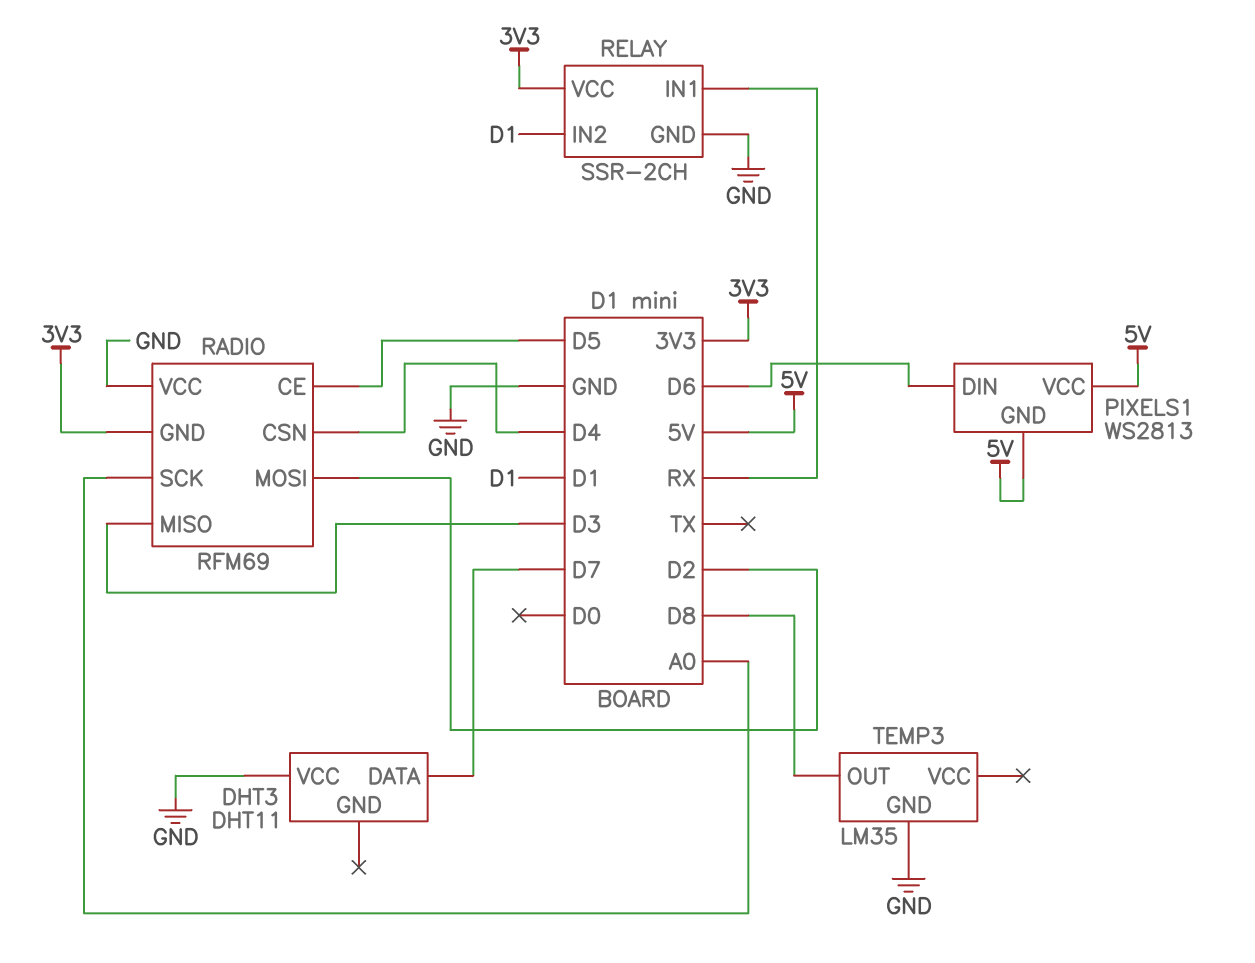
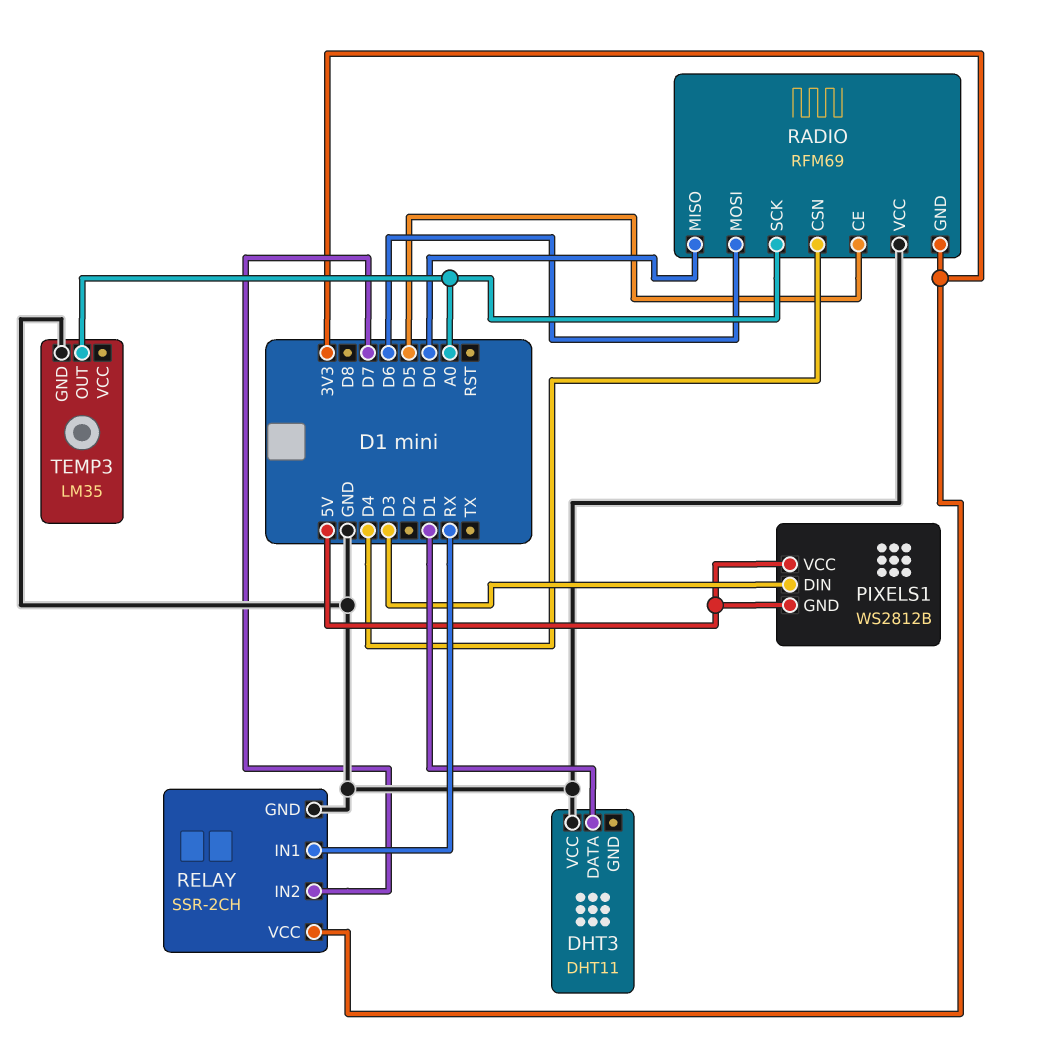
DHT3 pin DATA: D7 -> D1
PIXELS1: WS2813 -> WS2812B
PIXELS1 pin DIN: D6 -> D3
RADIO pin MISO: D3 -> D0
RADIO pin MOSI: D2 -> D6
RELAY pin IN2: D1 -> D7
TEMP3 pin OUT: D8 -> A0

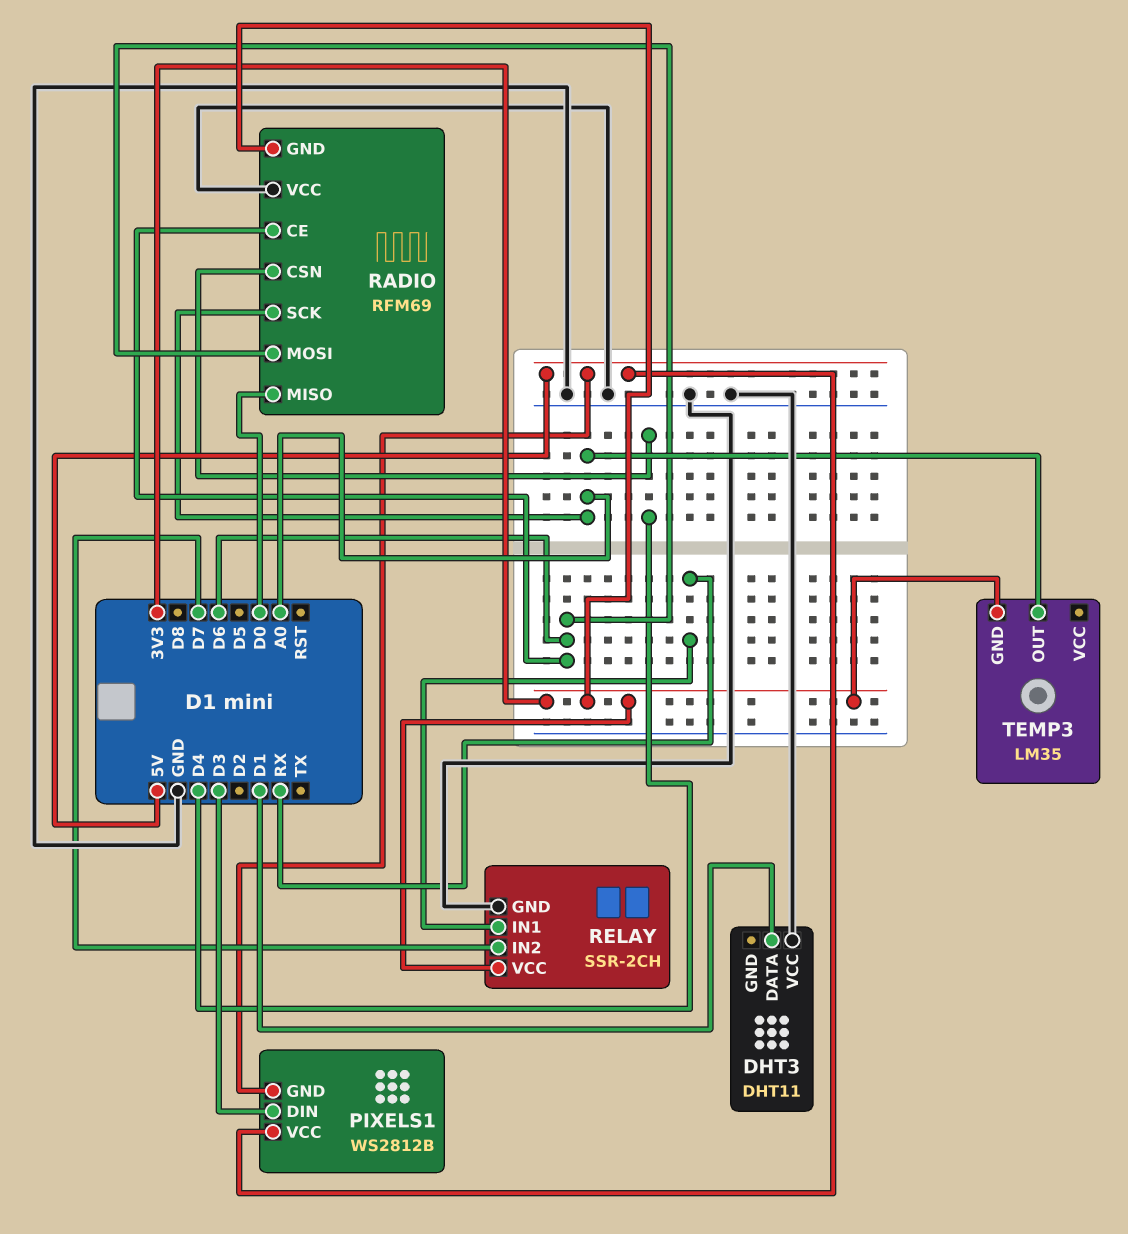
RADIO pin CE: D5 -> D6
TEMP3 pin GND: GND -> 3V3

